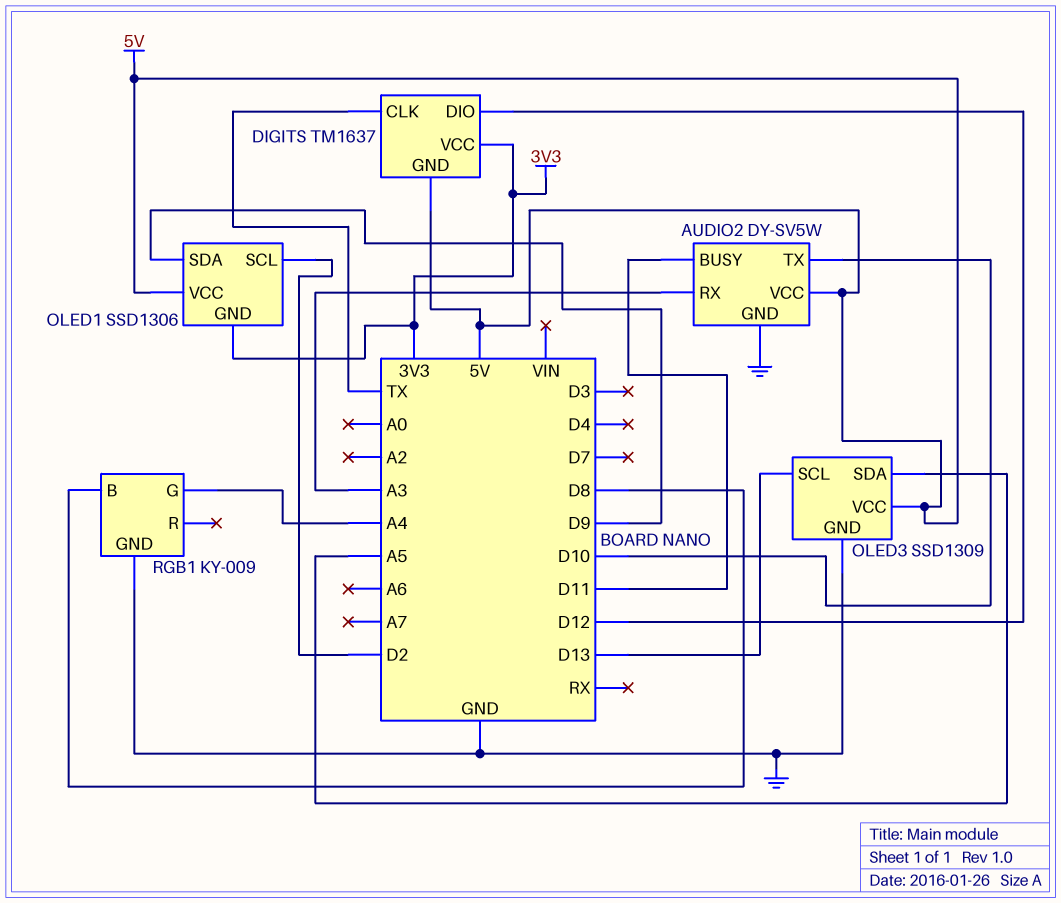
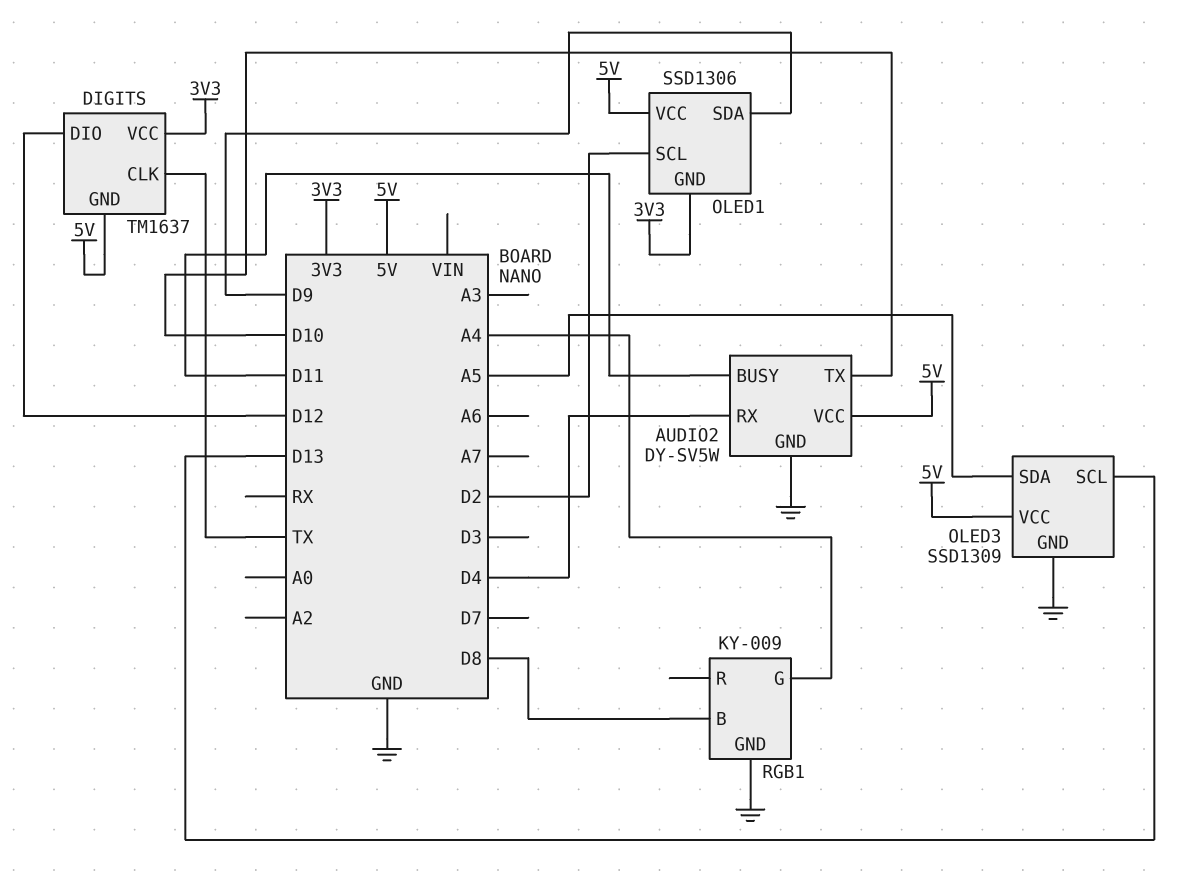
AUDIO2 pin RX: A3 -> D4

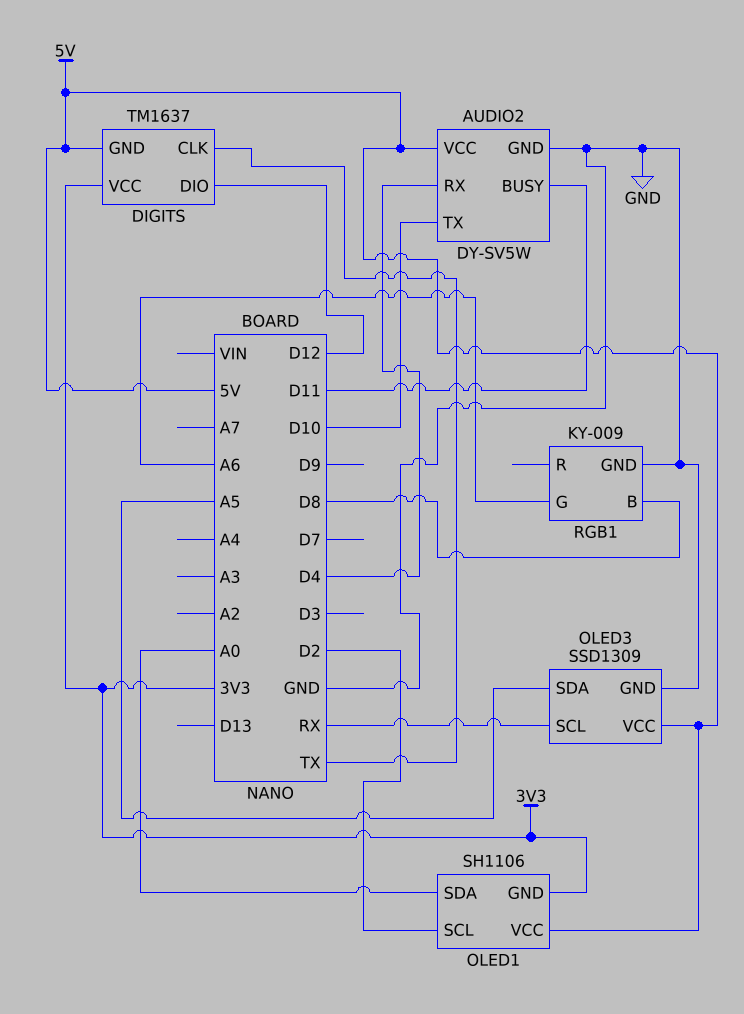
OLED1: SSD1306 -> SH1106
OLED1 pin SDA: D9 -> A0
OLED3 pin SCL: D13 -> RX
RGB1 pin G: A4 -> A6

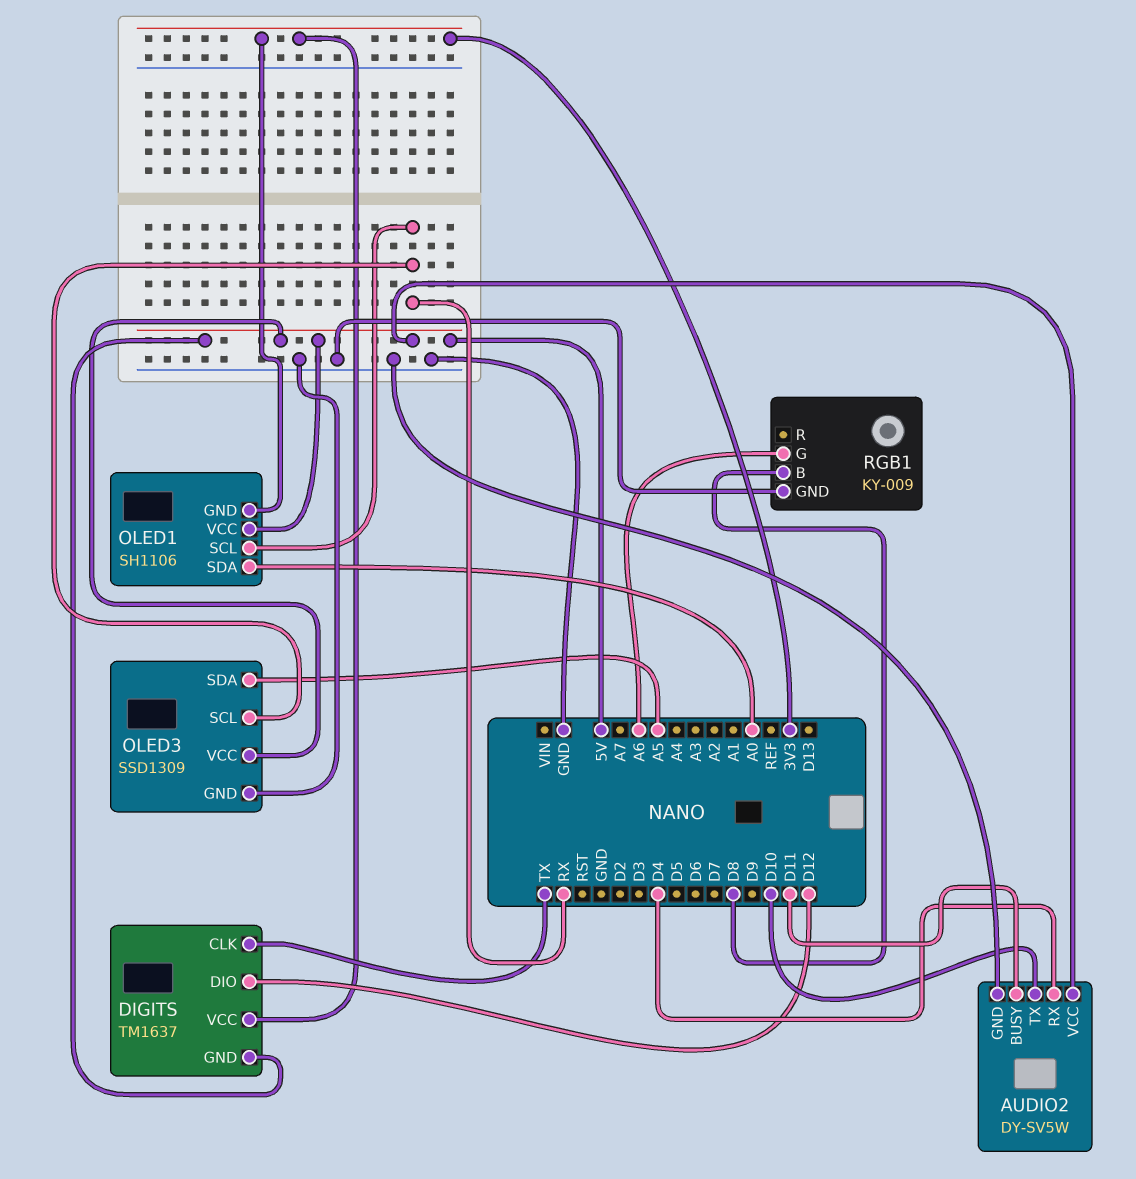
OLED1 pin SCL: D2 -> RX

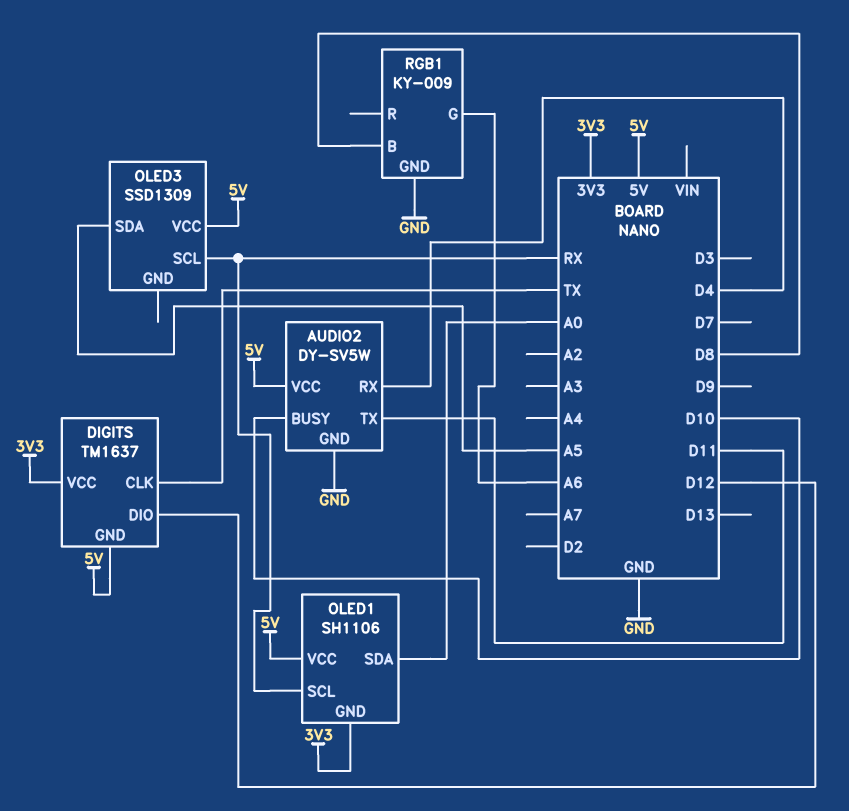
AUDIO2 pin BUSY: D11 -> D10
AUDIO2 pin TX: D10 -> D11
OLED3 pin GND: GND -> none

